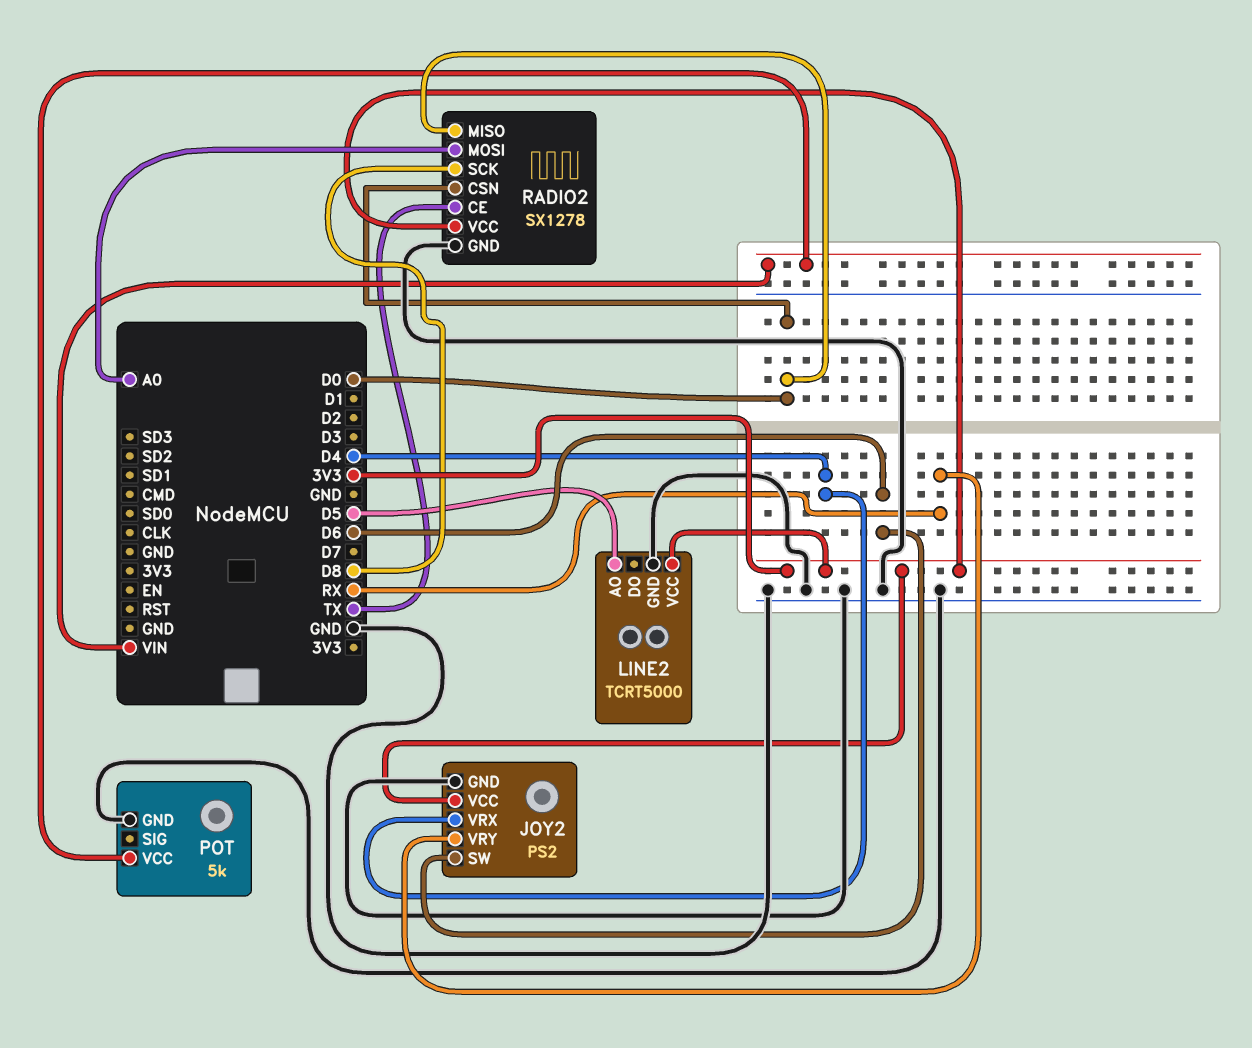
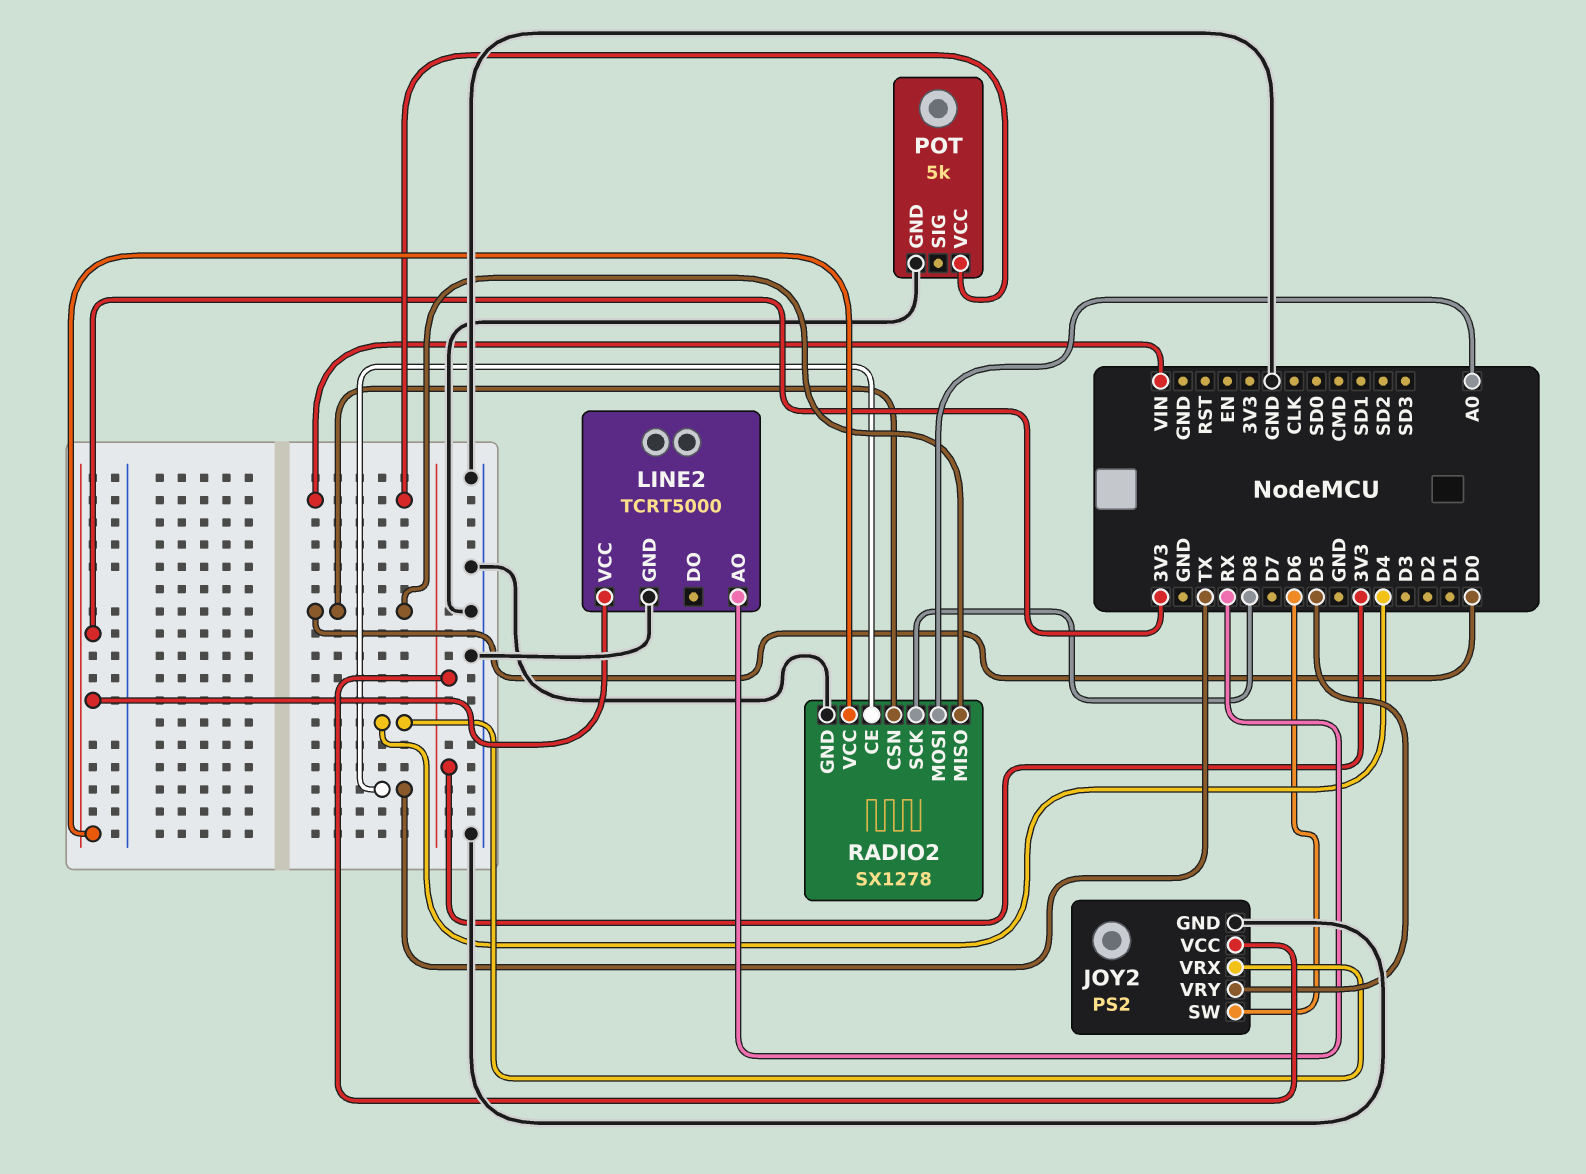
JOY2 pin VRY: RX -> D5
LINE2 pin AO: D5 -> RX

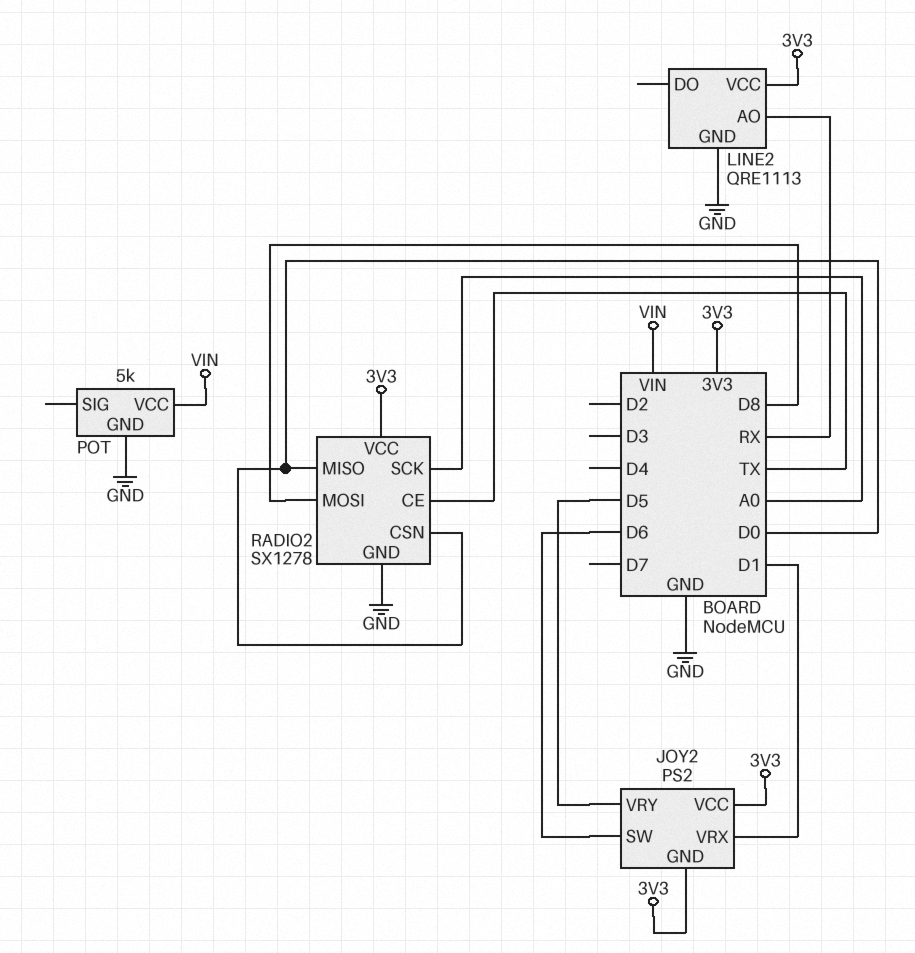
JOY2 pin GND: GND -> 3V3
JOY2 pin VRX: D4 -> D1
LINE2: TCRT5000 -> QRE1113
RADIO2 pin MOSI: A0 -> D8
RADIO2 pin SCK: D8 -> A0

